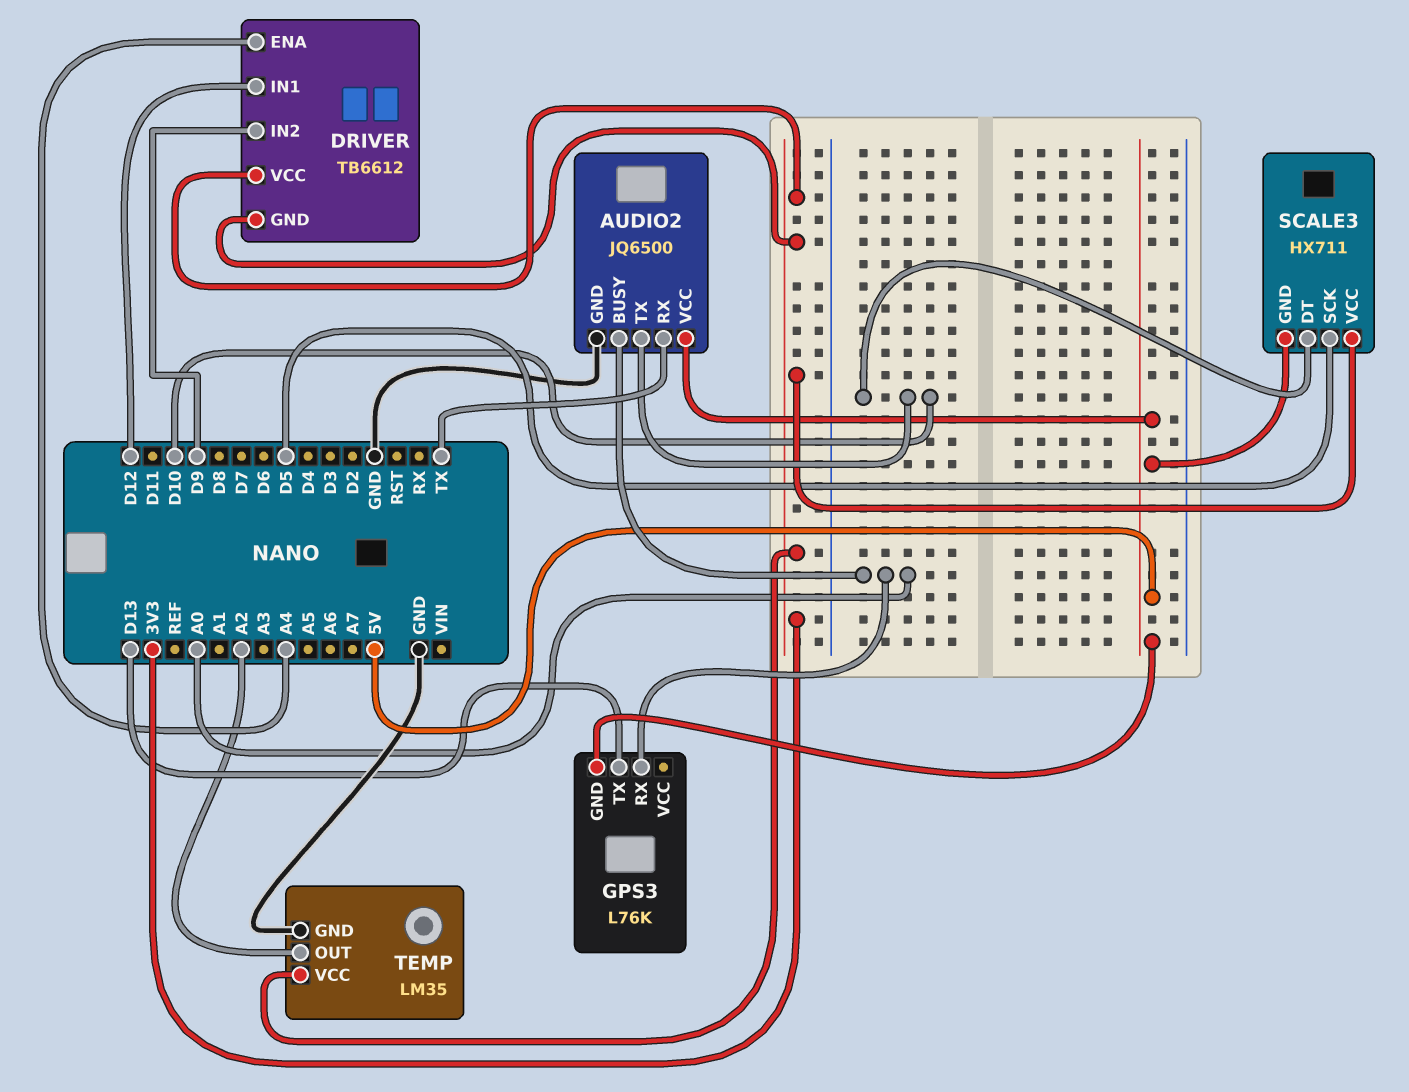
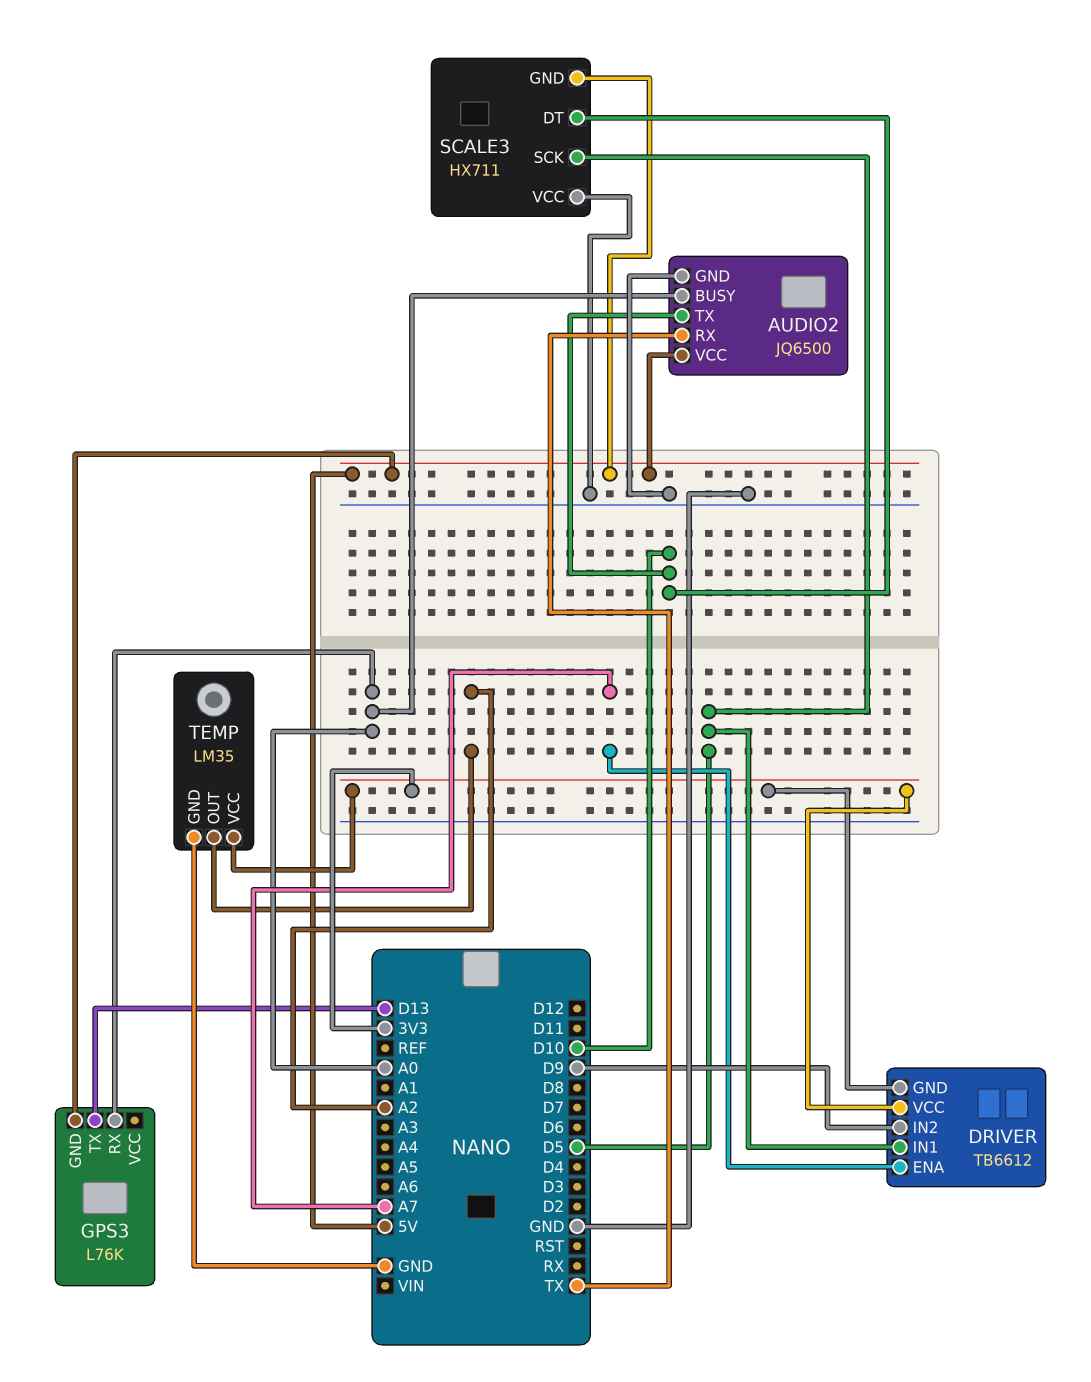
DRIVER pin ENA: A4 -> A7
DRIVER pin IN1: D12 -> D5
SCALE3 pin VCC: 3V3 -> GND

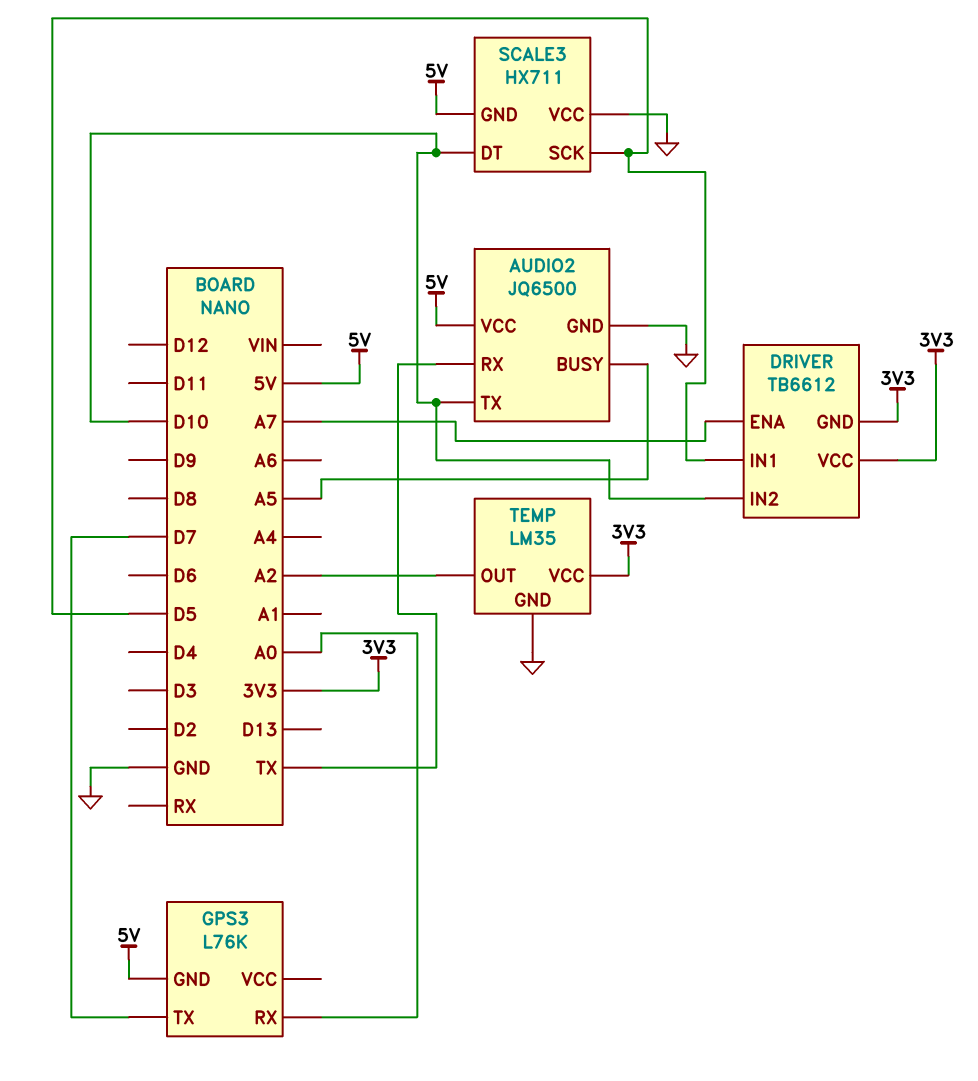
AUDIO2 pin BUSY: A0 -> A5
DRIVER pin IN2: D9 -> D10
GPS3 pin TX: D13 -> D7

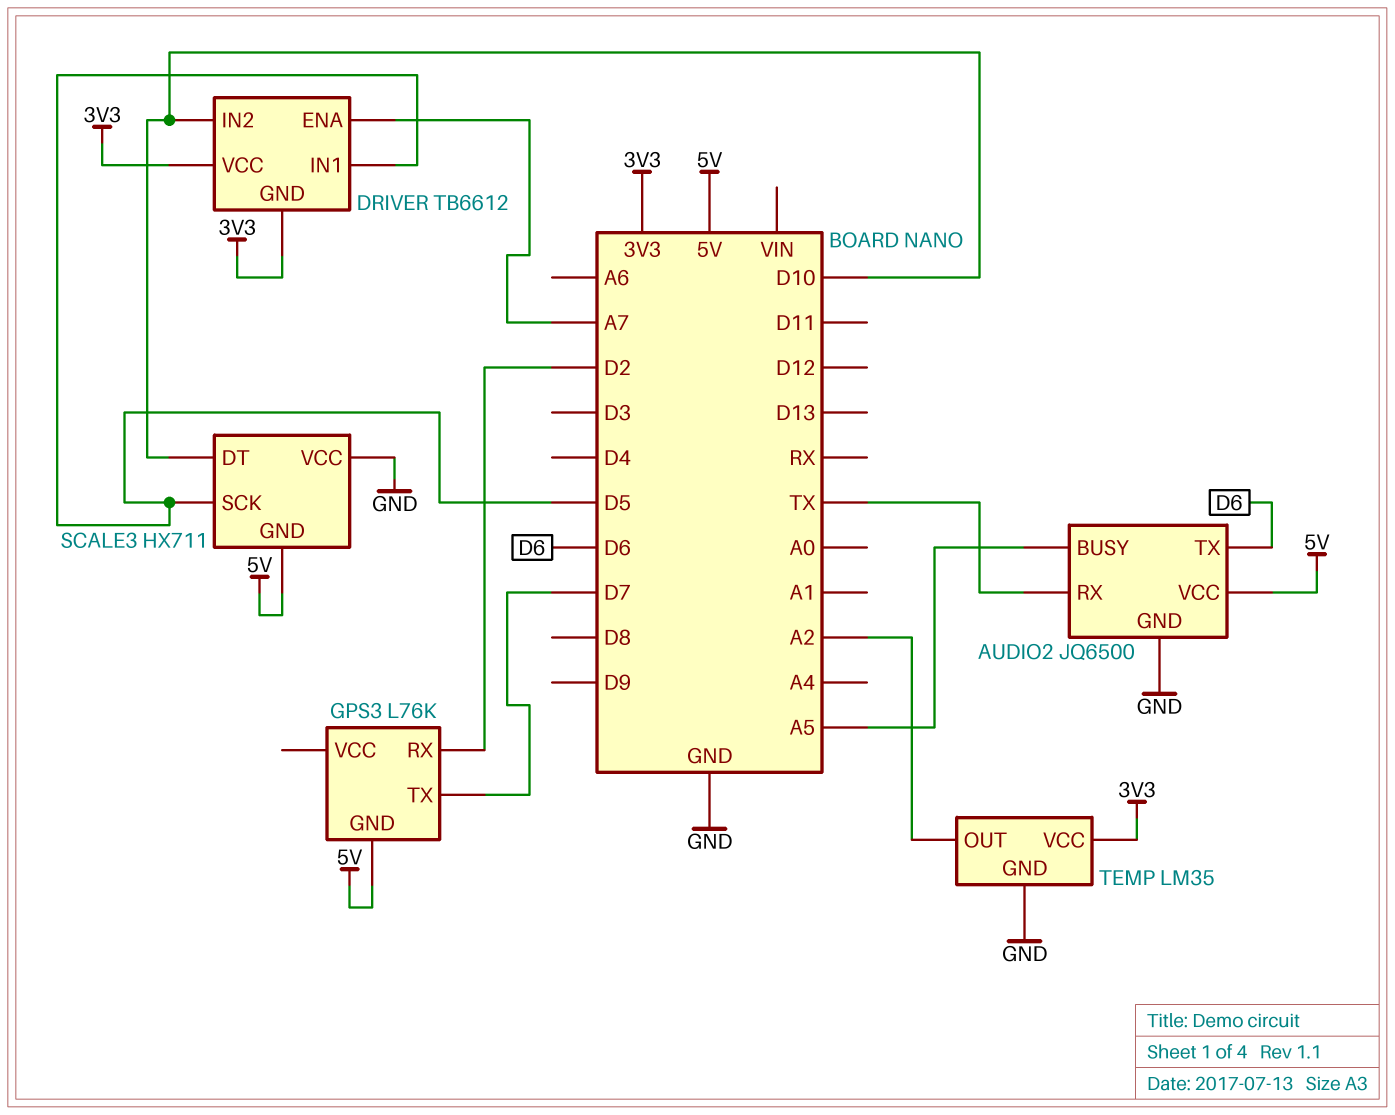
AUDIO2 pin TX: D10 -> D6
GPS3 pin RX: A0 -> D2

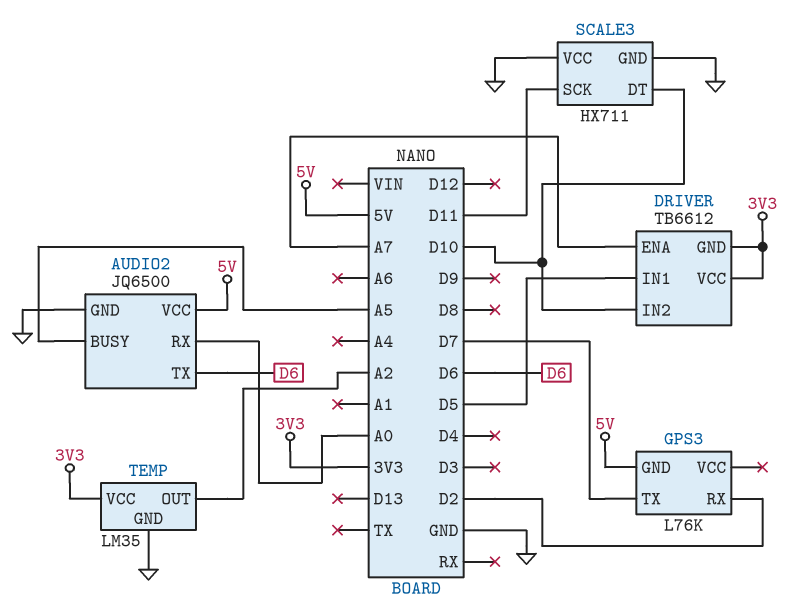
AUDIO2 pin RX: TX -> A0
SCALE3 pin GND: 5V -> GND
SCALE3 pin SCK: D5 -> D11

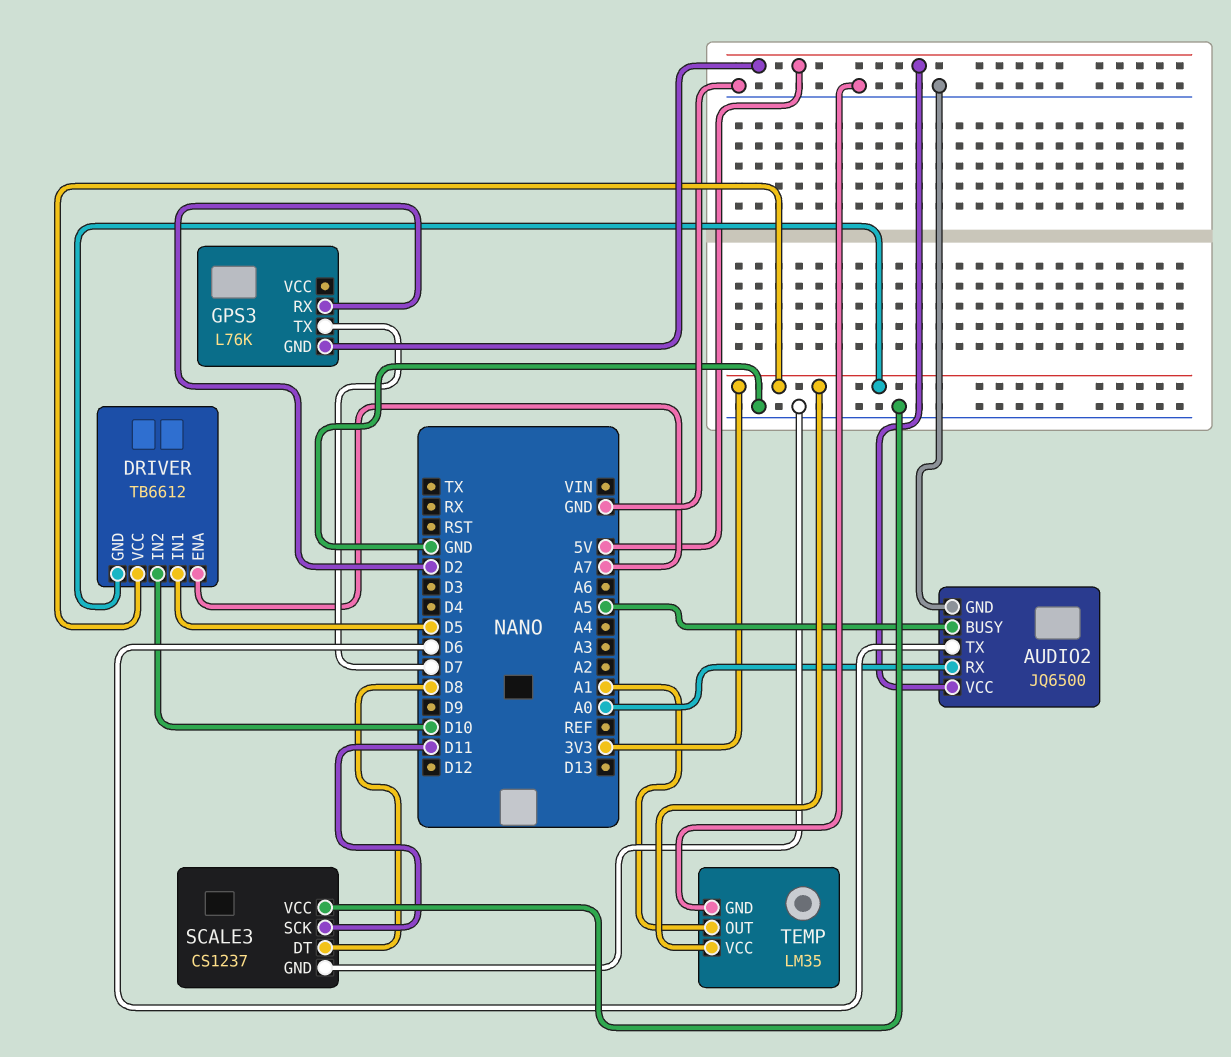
SCALE3: HX711 -> CS1237
SCALE3 pin DT: D10 -> D8
TEMP pin OUT: A2 -> A1

